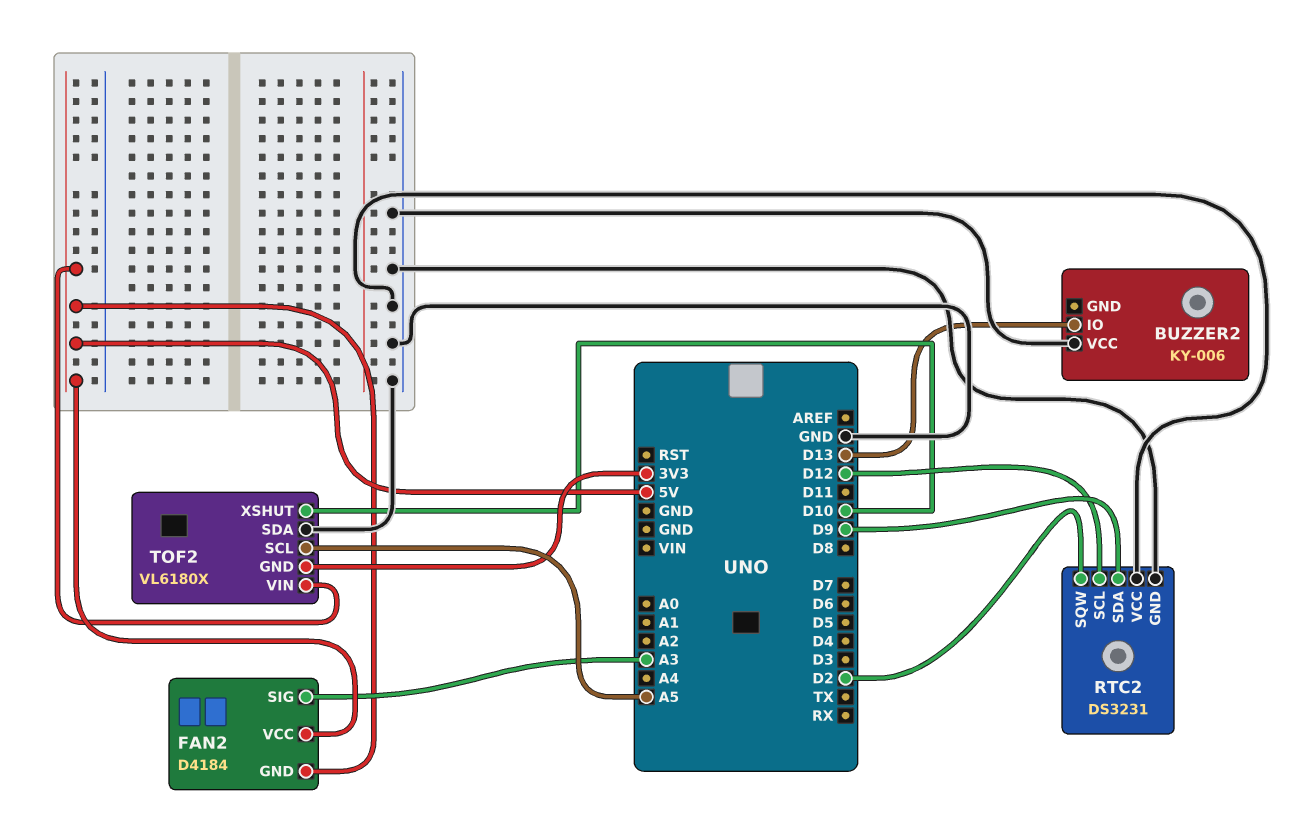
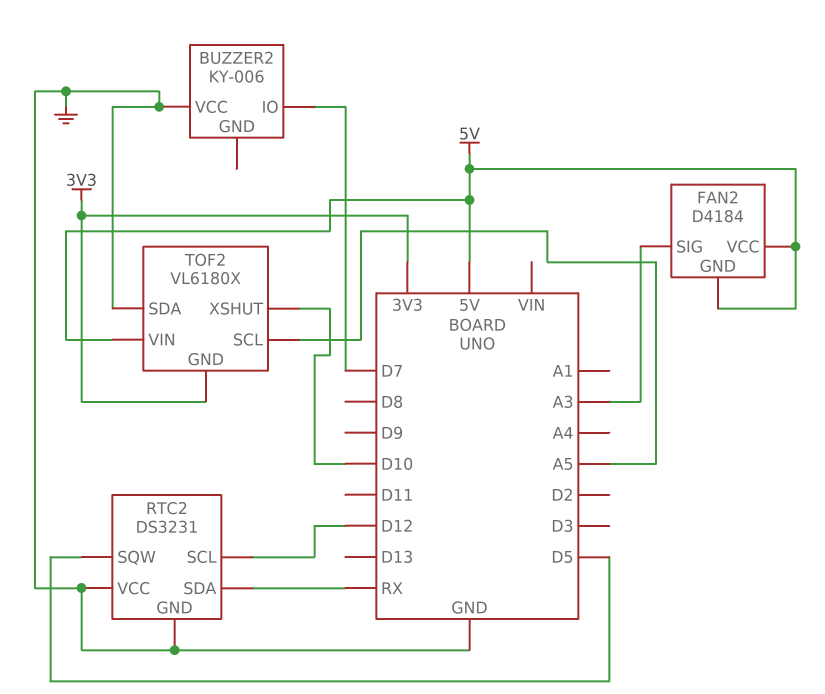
BUZZER2 pin IO: D13 -> D7
RTC2 pin SDA: D9 -> RX
RTC2 pin SQW: D2 -> D5

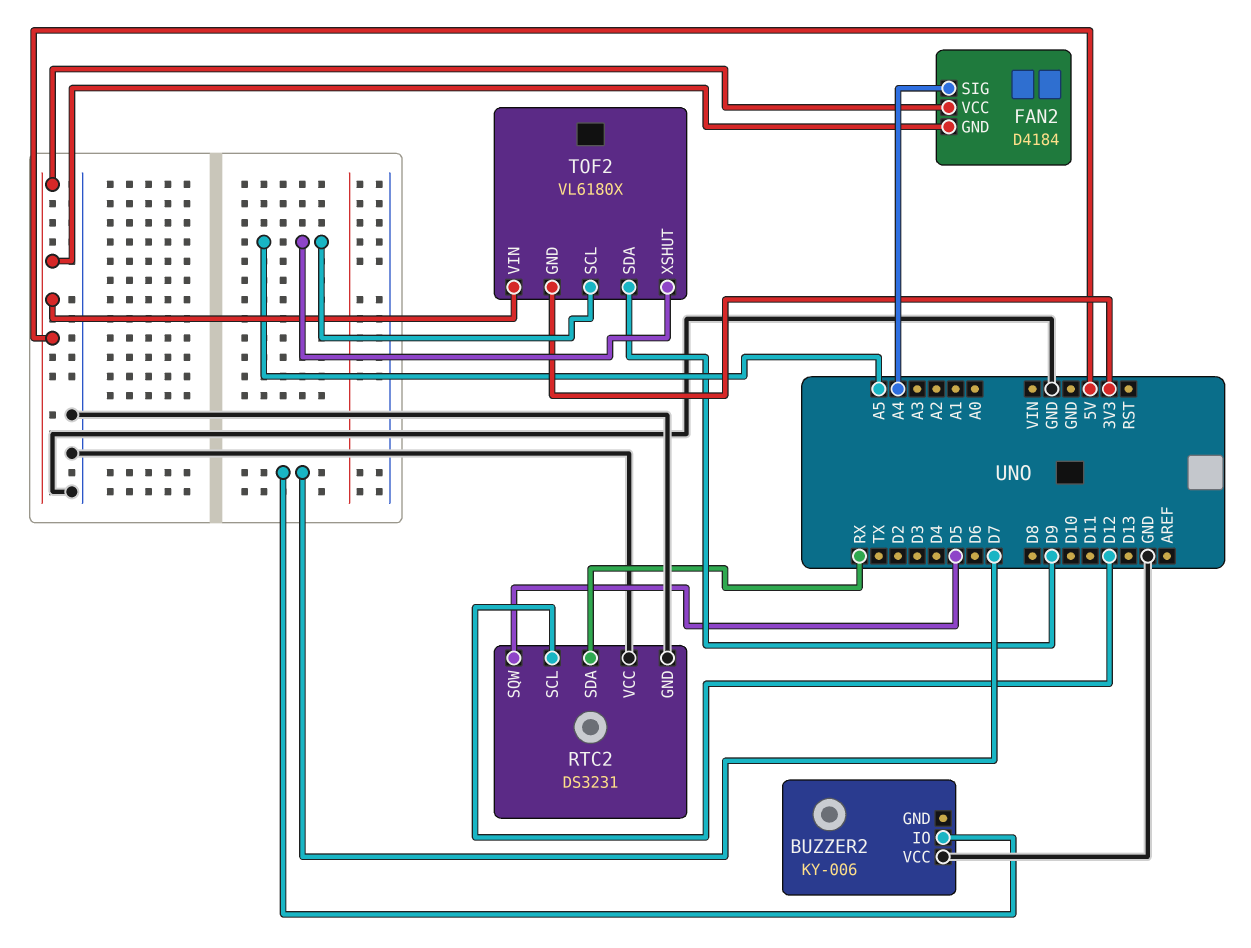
FAN2 pin SIG: A3 -> A4
TOF2 pin SDA: GND -> D9
TOF2 pin XSHUT: D10 -> A5

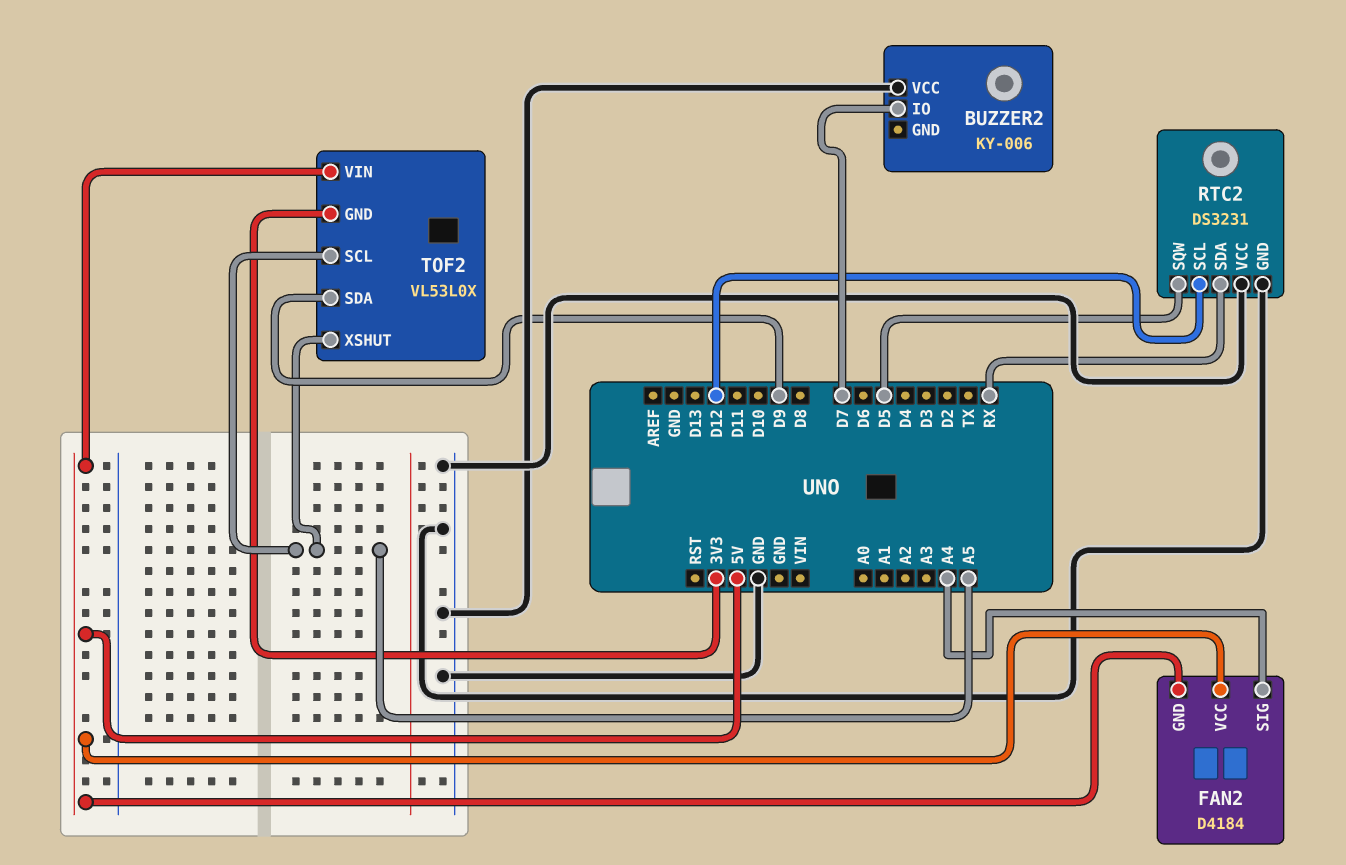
TOF2: VL6180X -> VL53L0X

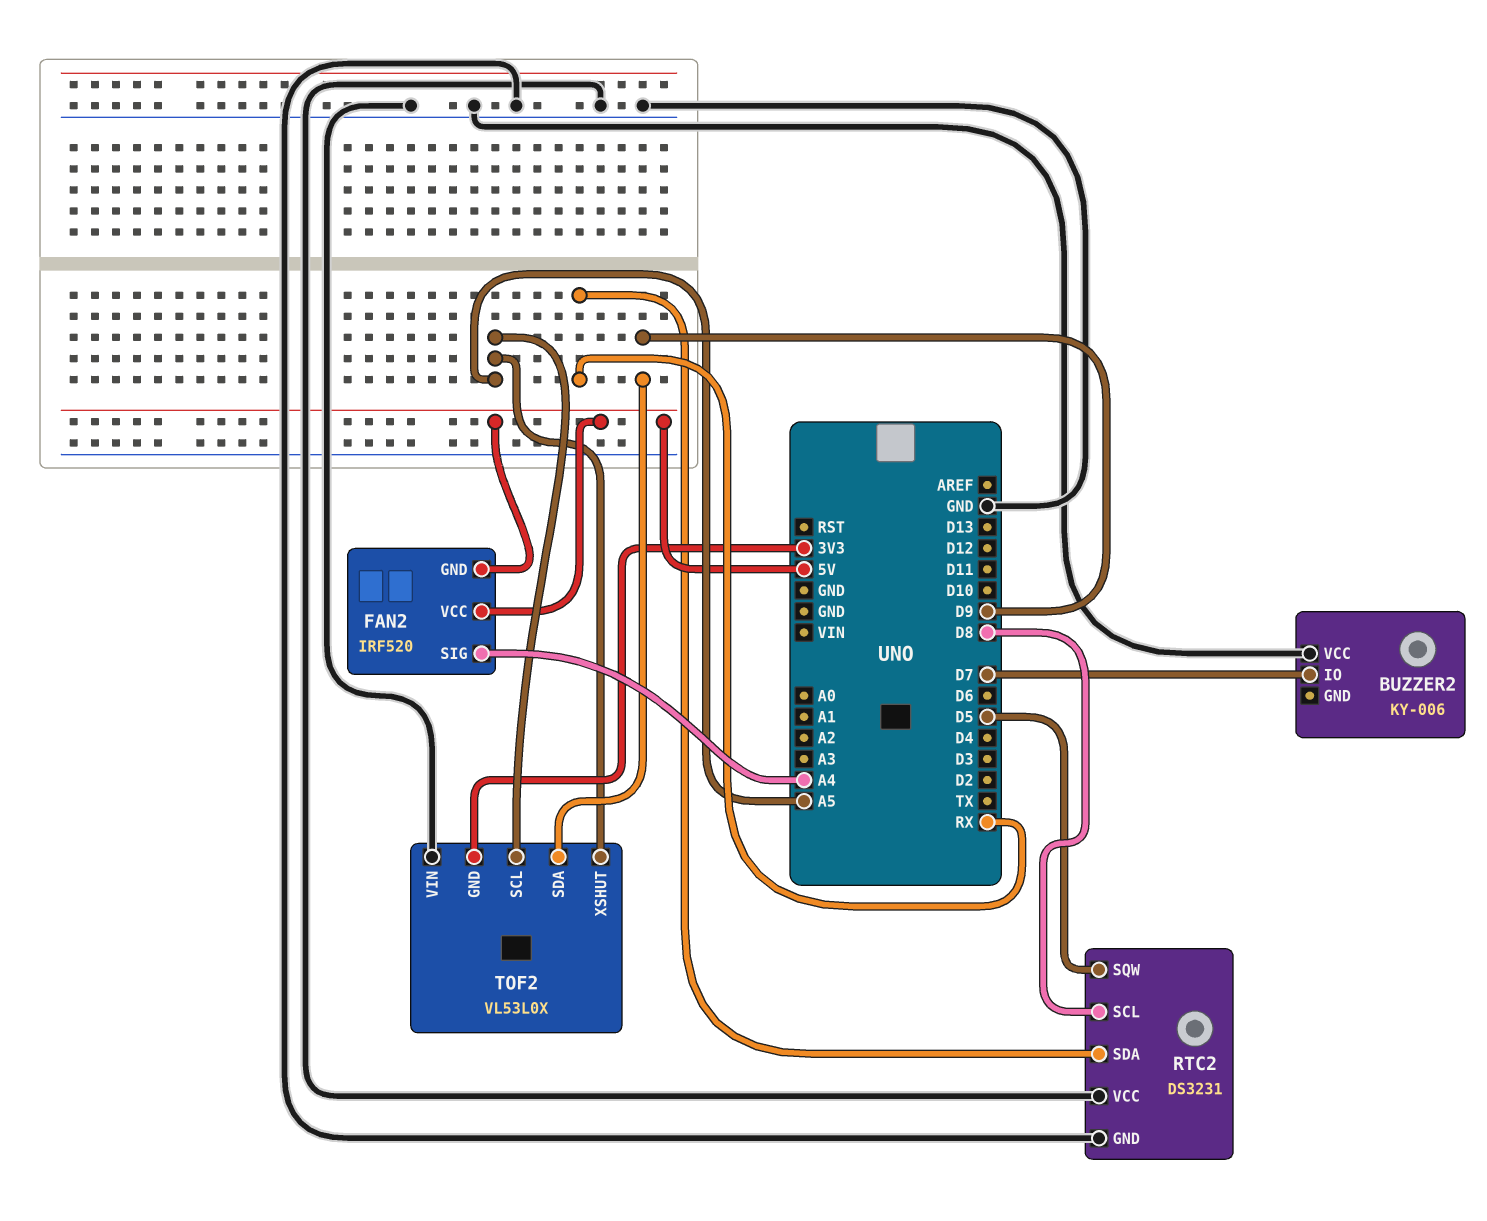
FAN2: D4184 -> IRF520
RTC2 pin SCL: D12 -> D8
TOF2 pin VIN: 5V -> GND

